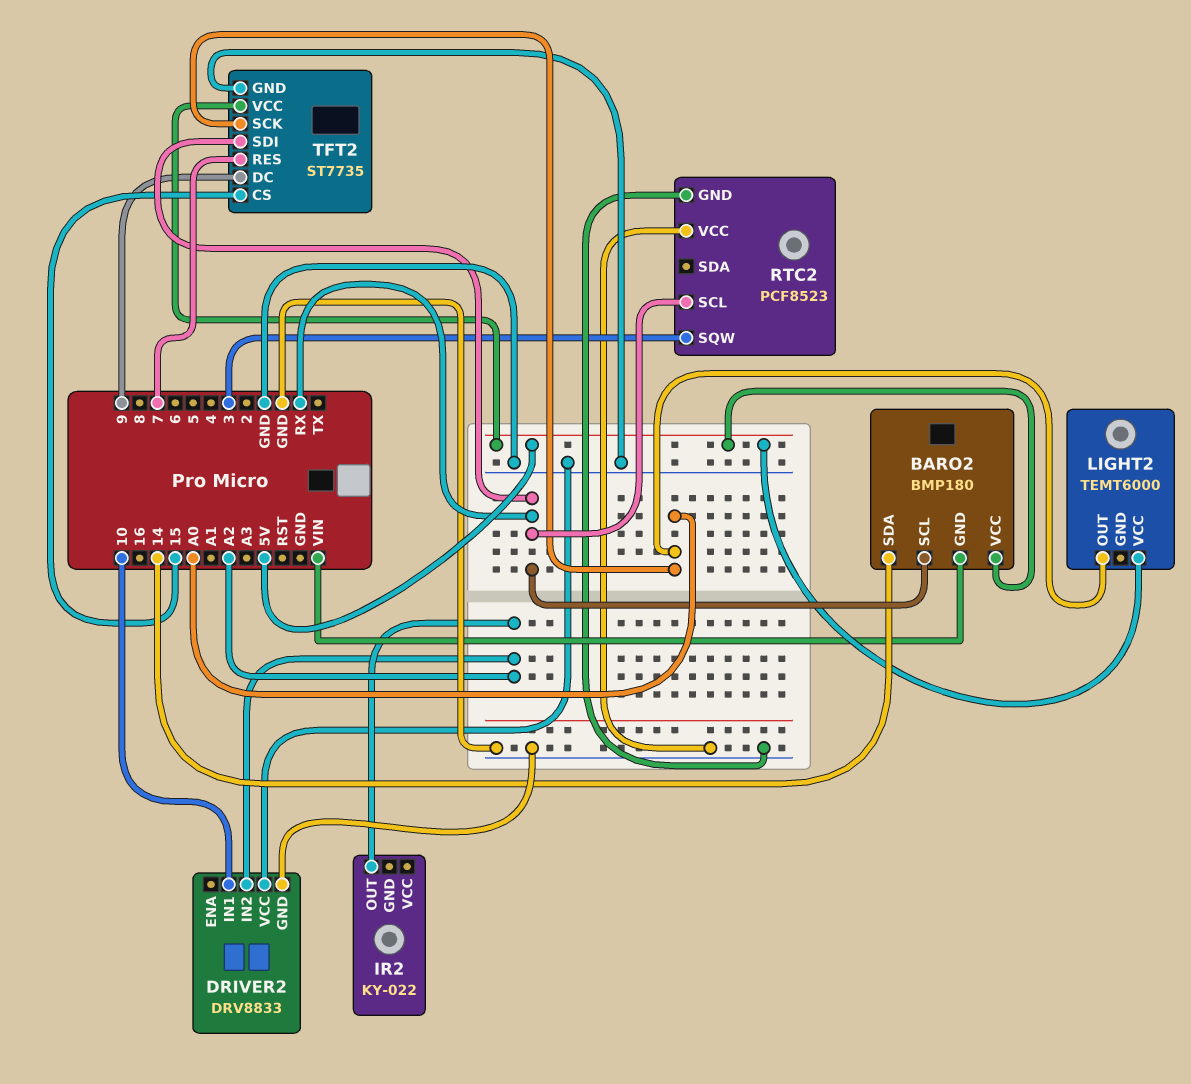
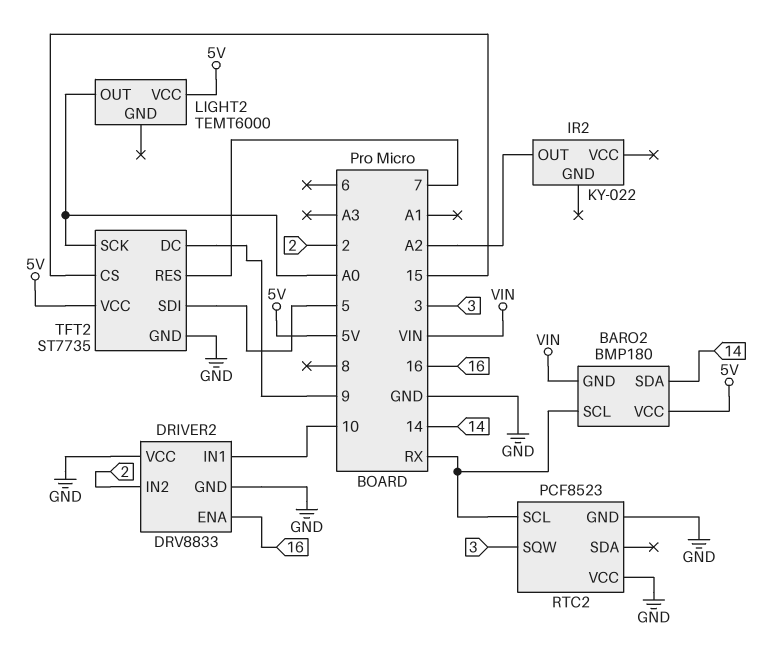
DRIVER2 pin ENA: none -> 16
DRIVER2 pin IN2: A2 -> 2
TFT2 pin SDI: RX -> 5

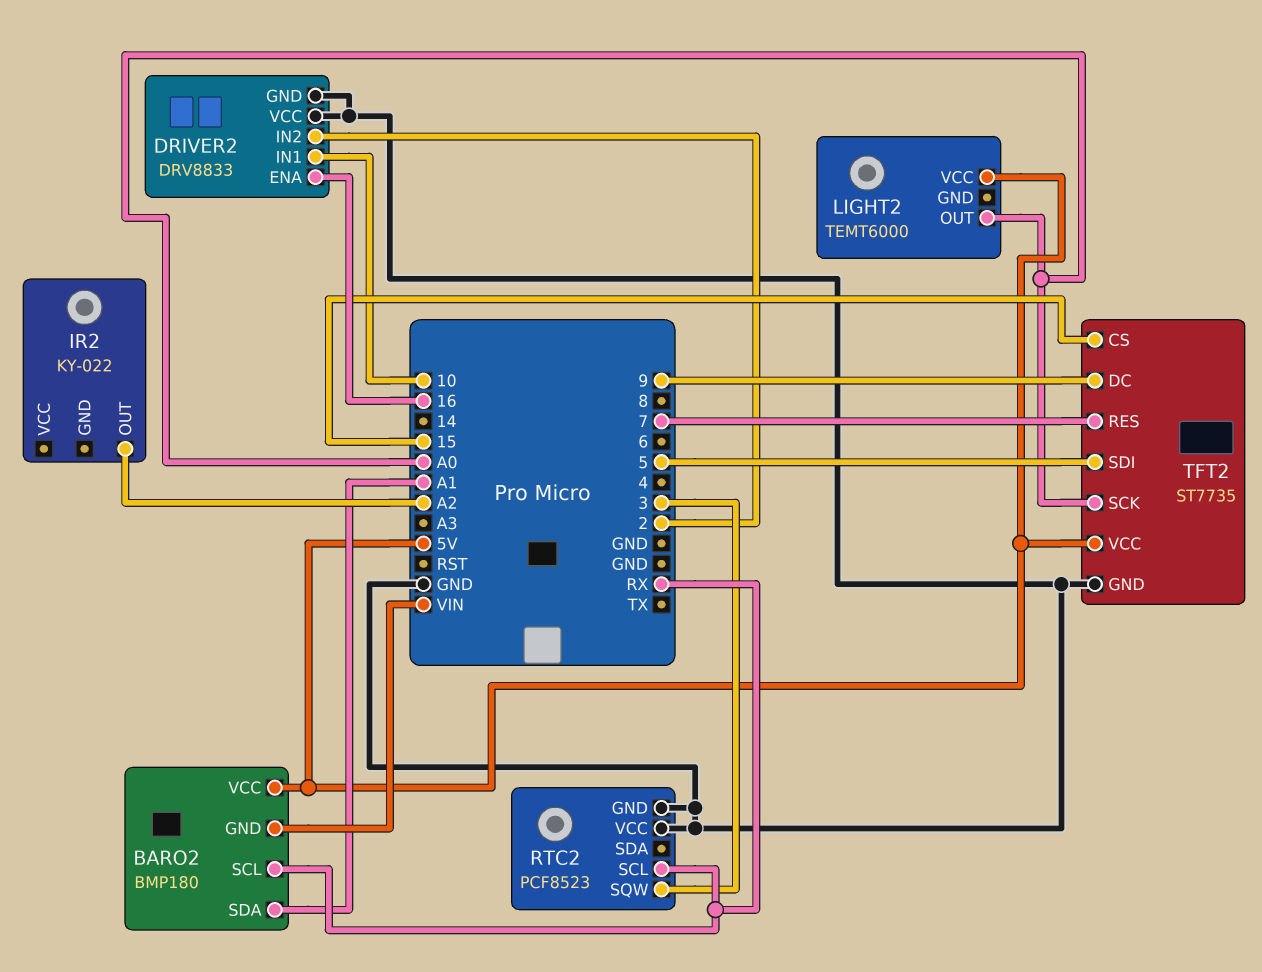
BARO2 pin SDA: 14 -> A1

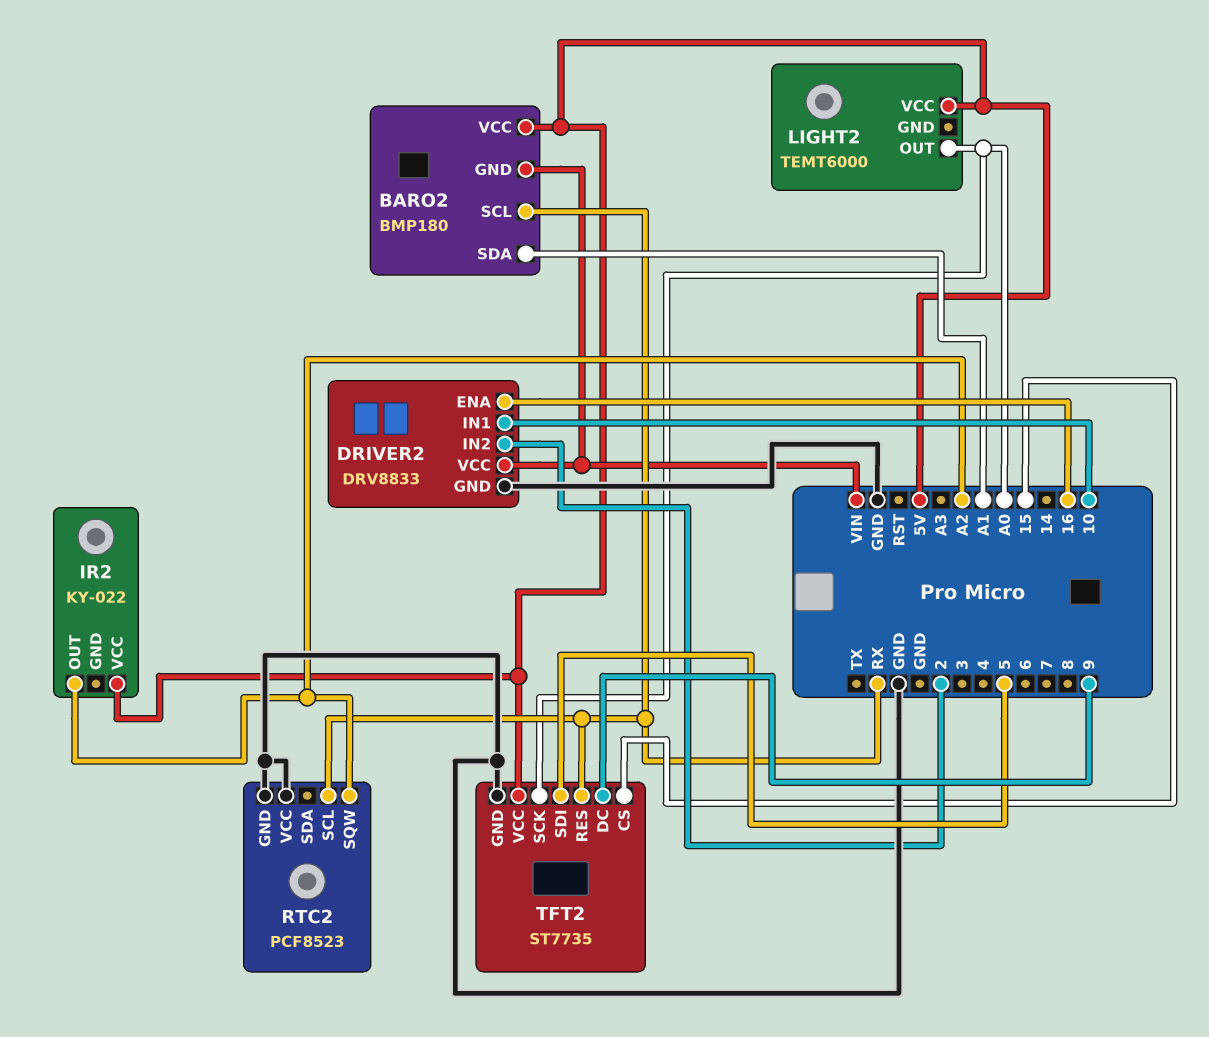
DRIVER2 pin VCC: GND -> VIN
IR2 pin VCC: none -> 5V
RTC2 pin SQW: 3 -> A2
TFT2 pin RES: 7 -> RX

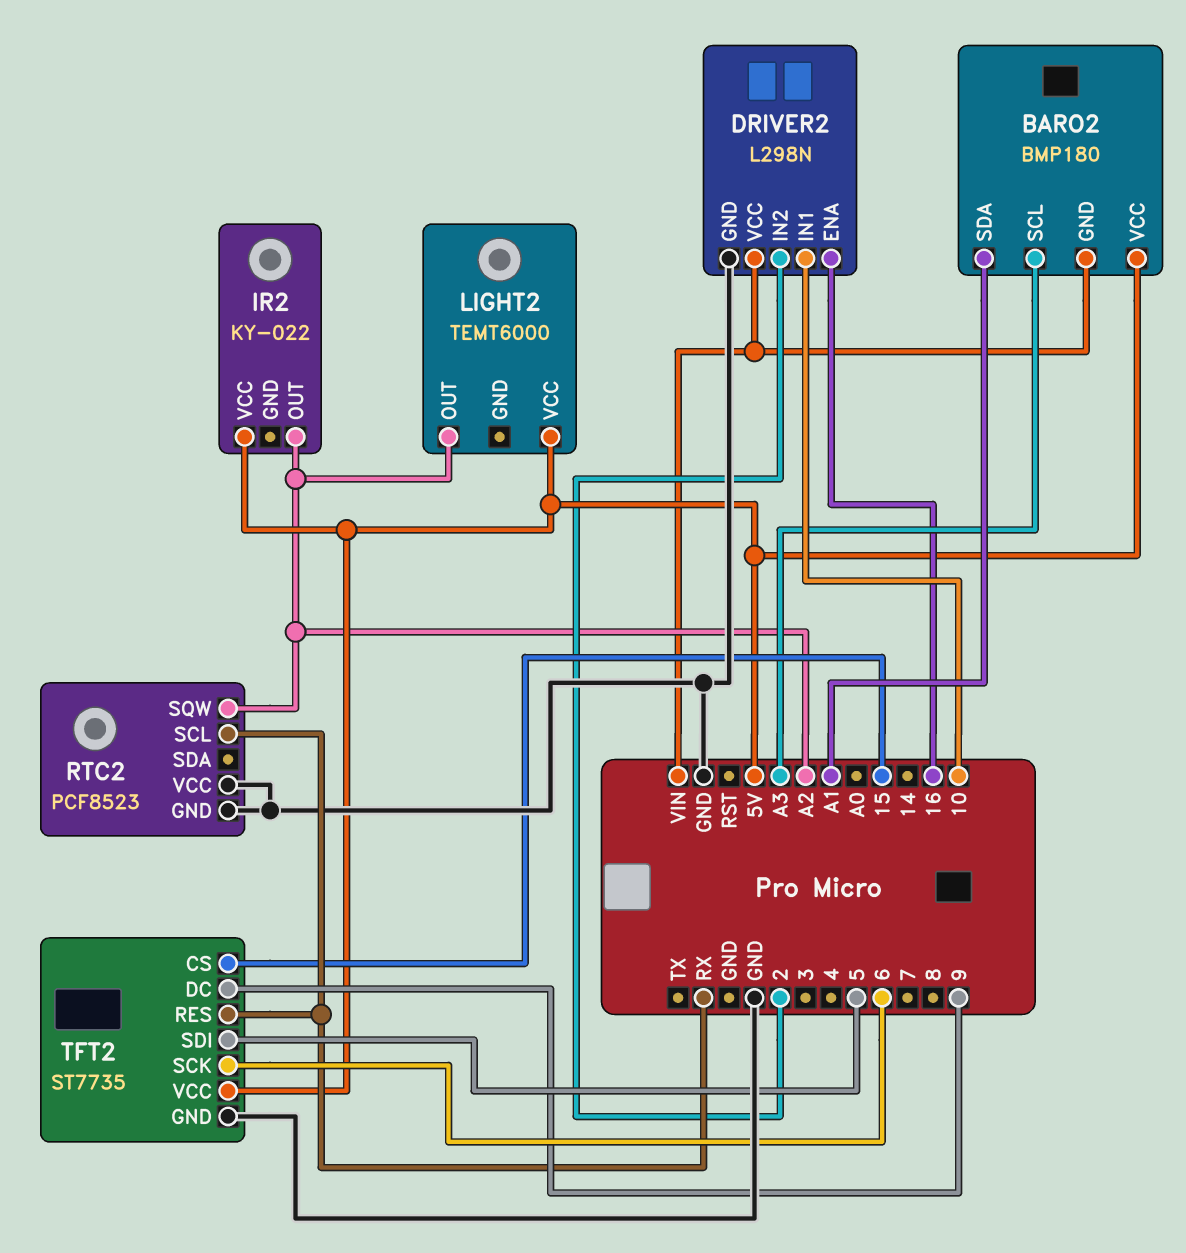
BARO2 pin SCL: RX -> A3
DRIVER2: DRV8833 -> L298N
LIGHT2 pin OUT: A0 -> A2
TFT2 pin SCK: A0 -> 6

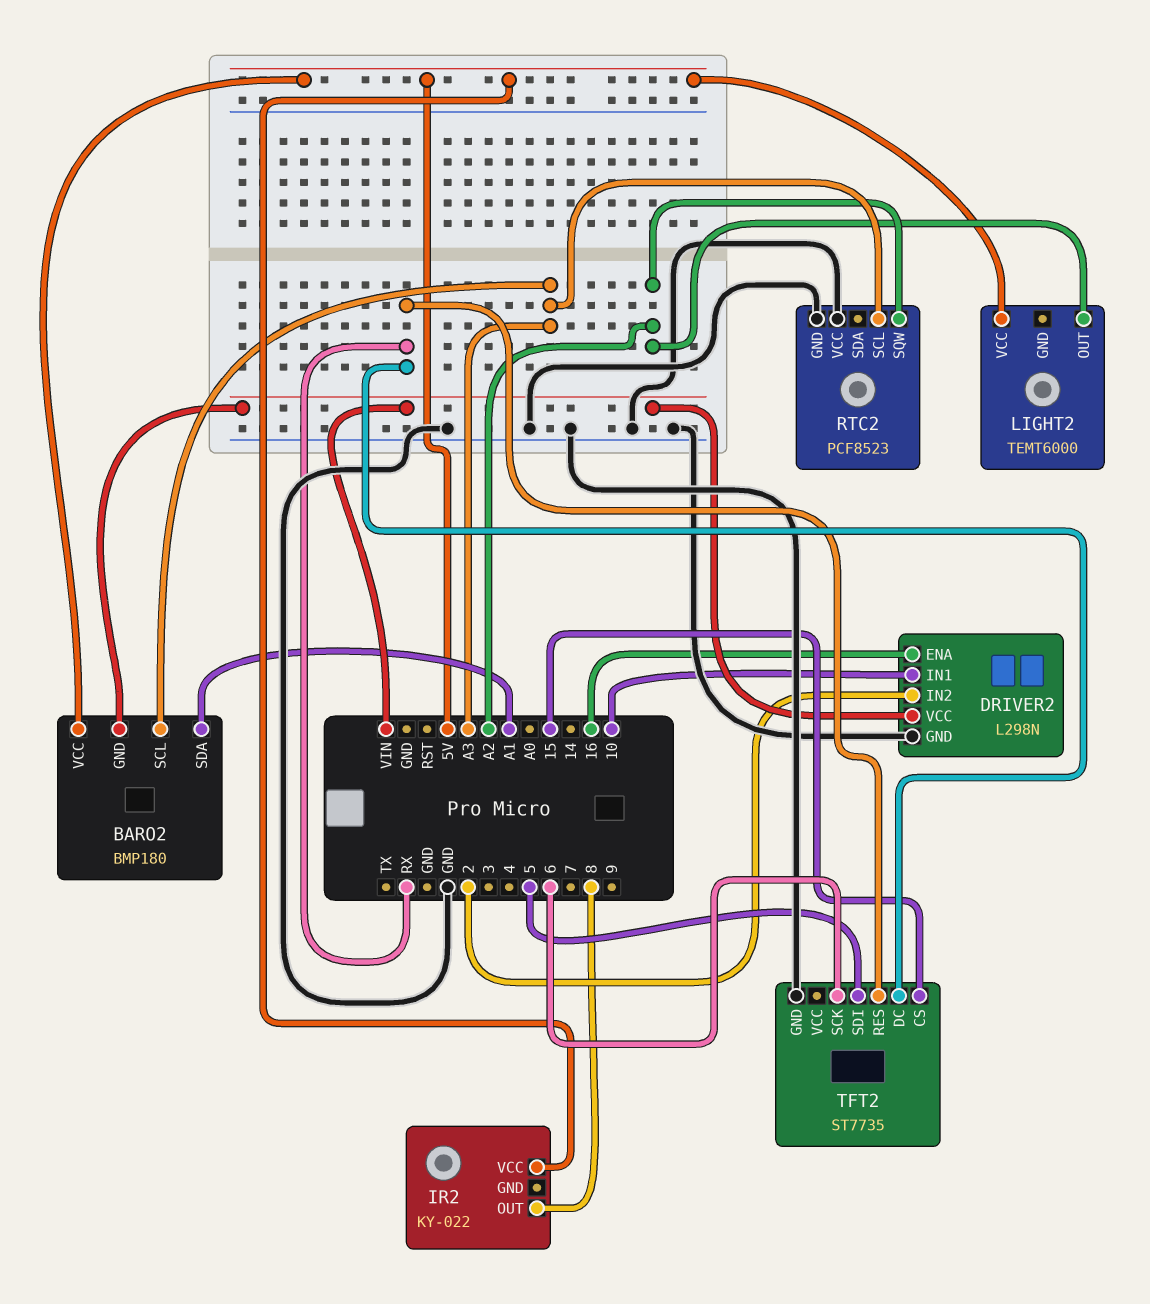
IR2 pin OUT: A2 -> 8
RTC2 pin SCL: RX -> A3
TFT2 pin DC: 9 -> RX
TFT2 pin VCC: 5V -> none

